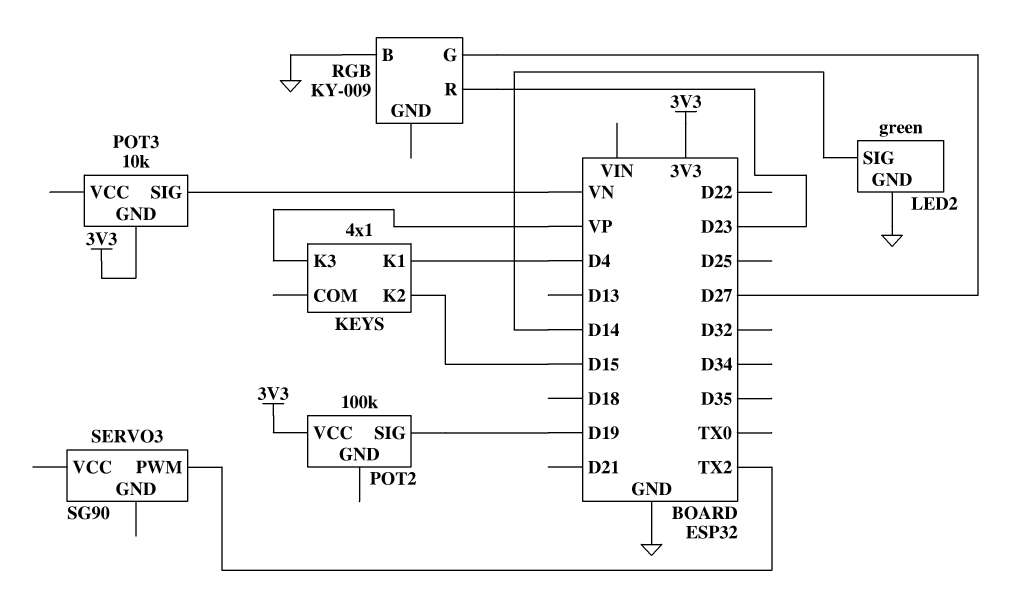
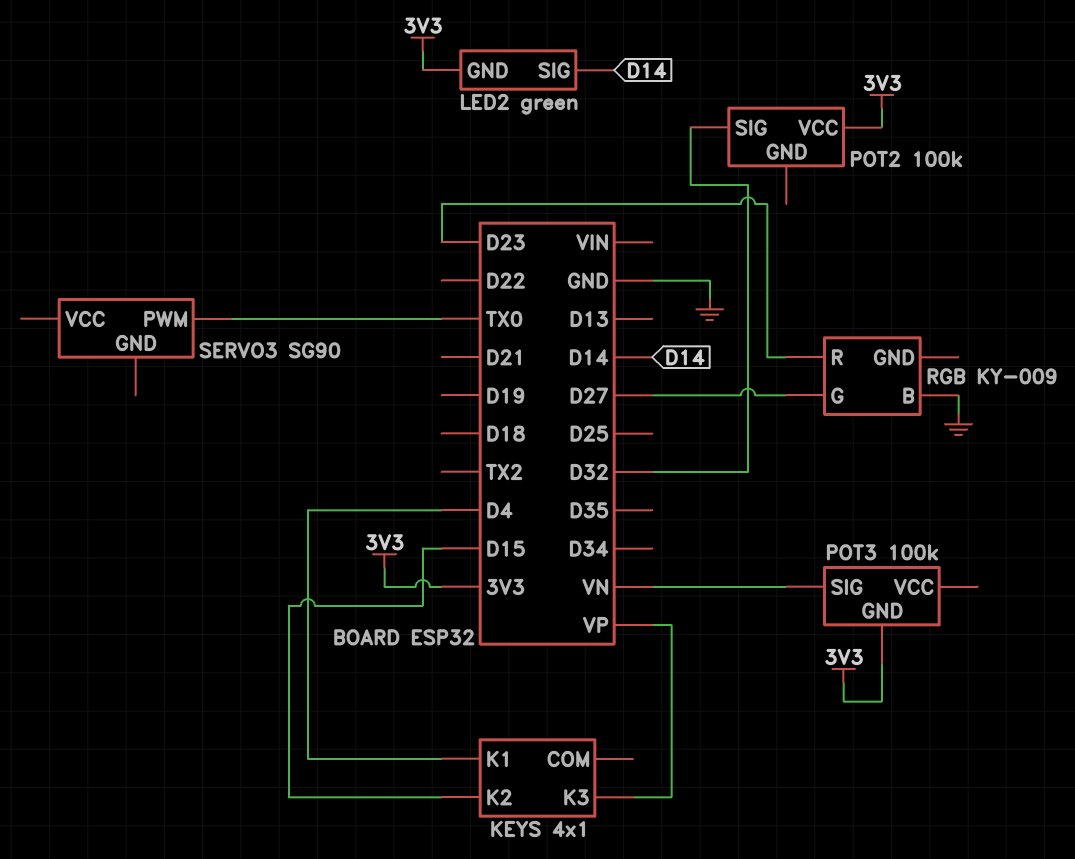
LED2 pin GND: GND -> 3V3
POT2 pin SIG: D19 -> D32
POT3: 10k -> 100k
SERVO3 pin PWM: TX2 -> TX0

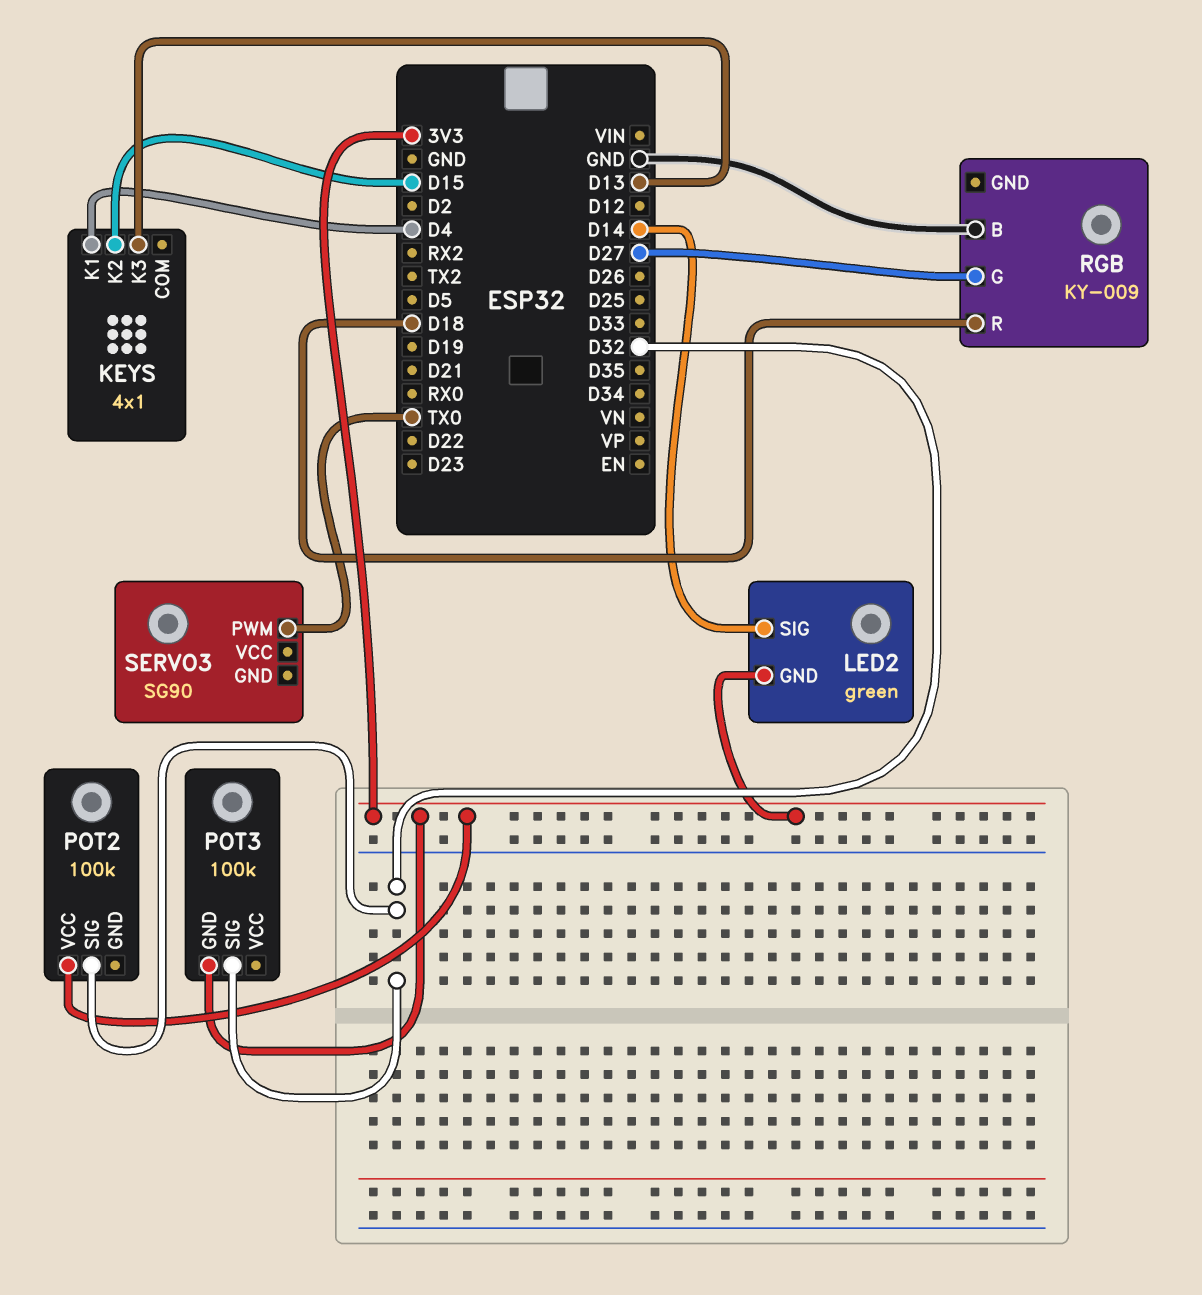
KEYS pin K3: VP -> D13
POT3 pin SIG: VN -> D32
RGB pin R: D23 -> D18

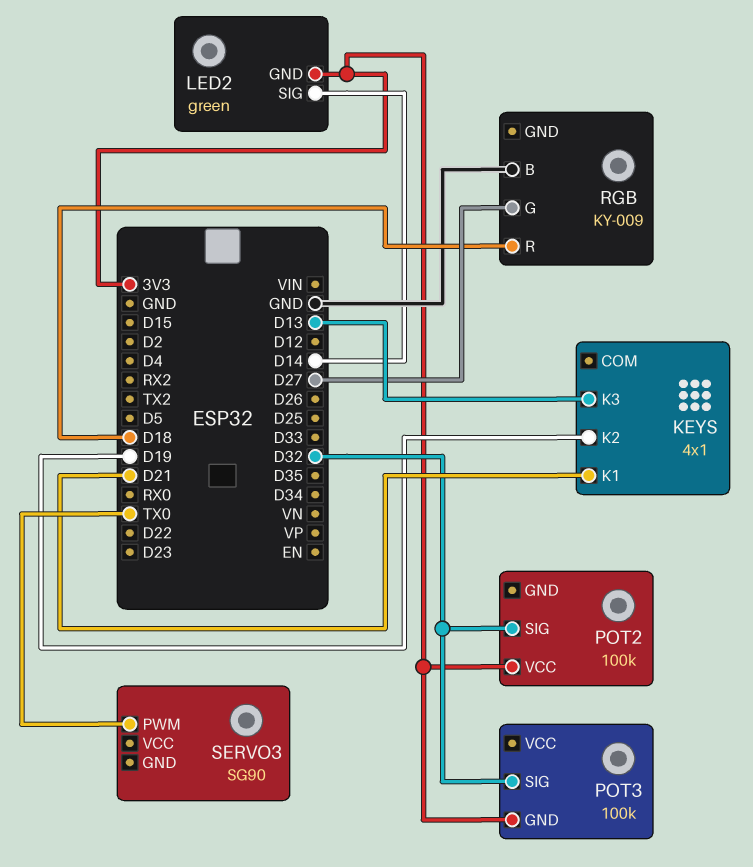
KEYS pin K1: D4 -> D21
KEYS pin K2: D15 -> D19

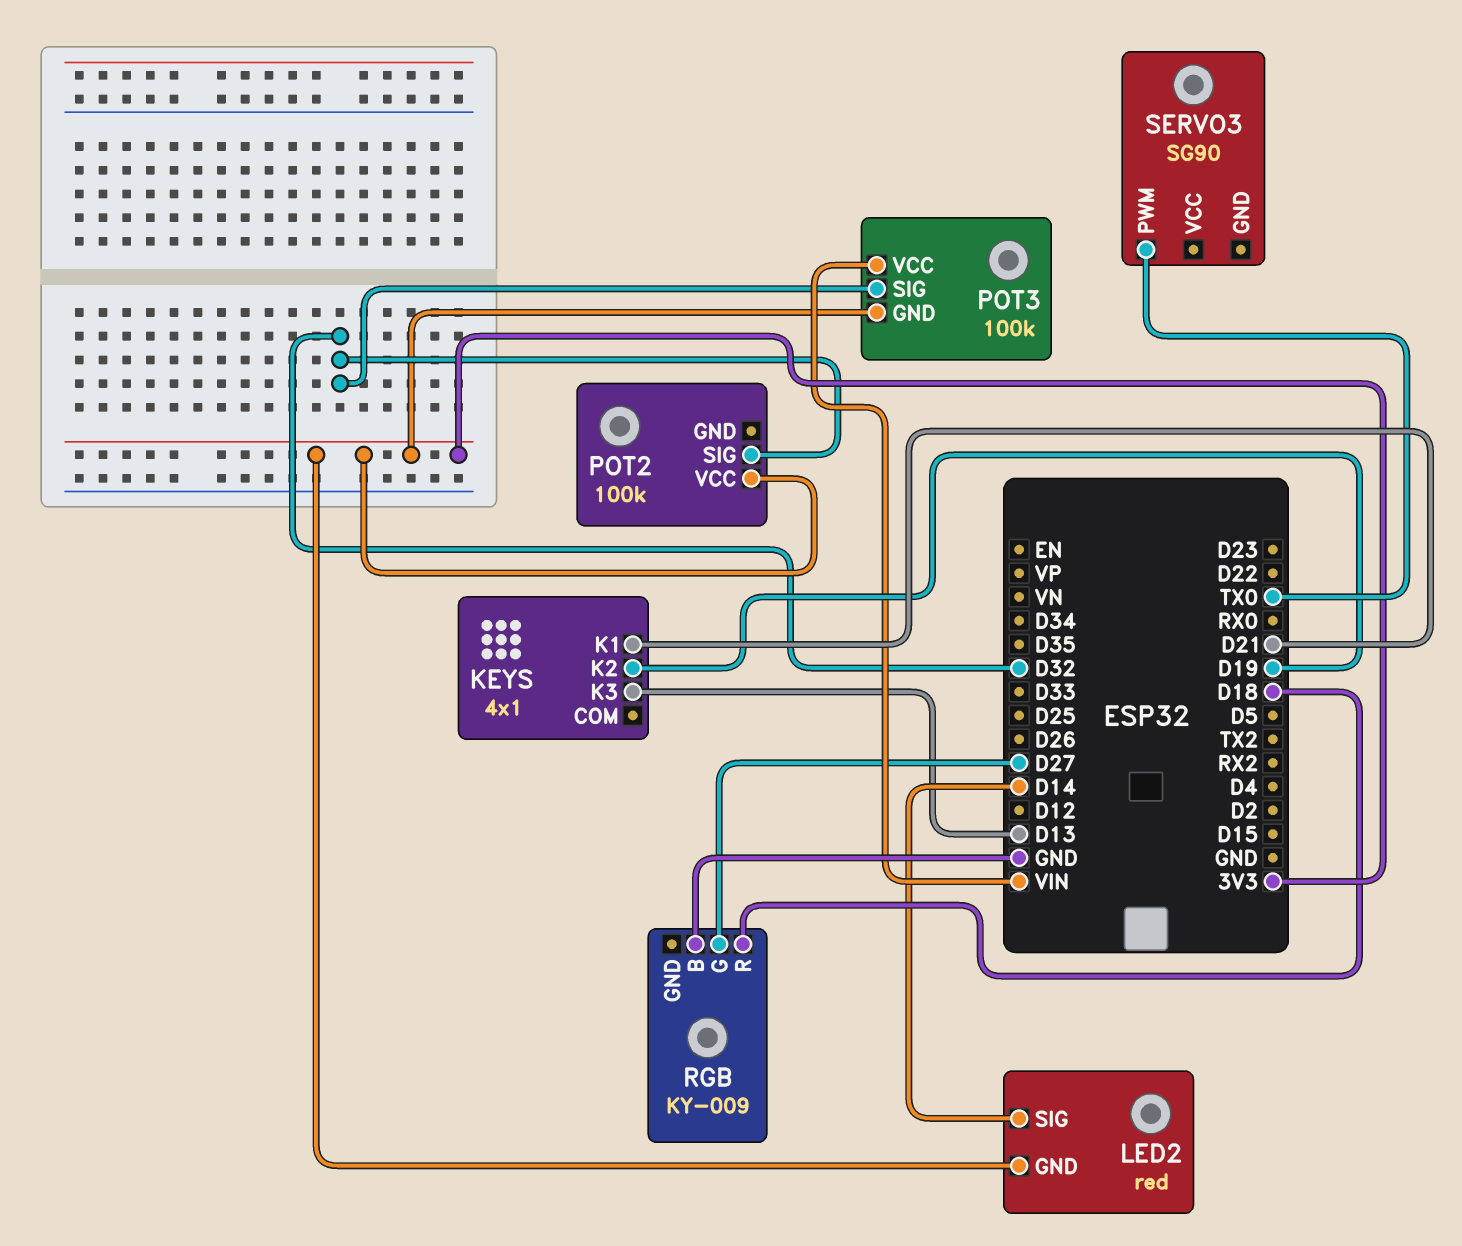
LED2: green -> red
POT3 pin VCC: none -> VIN

